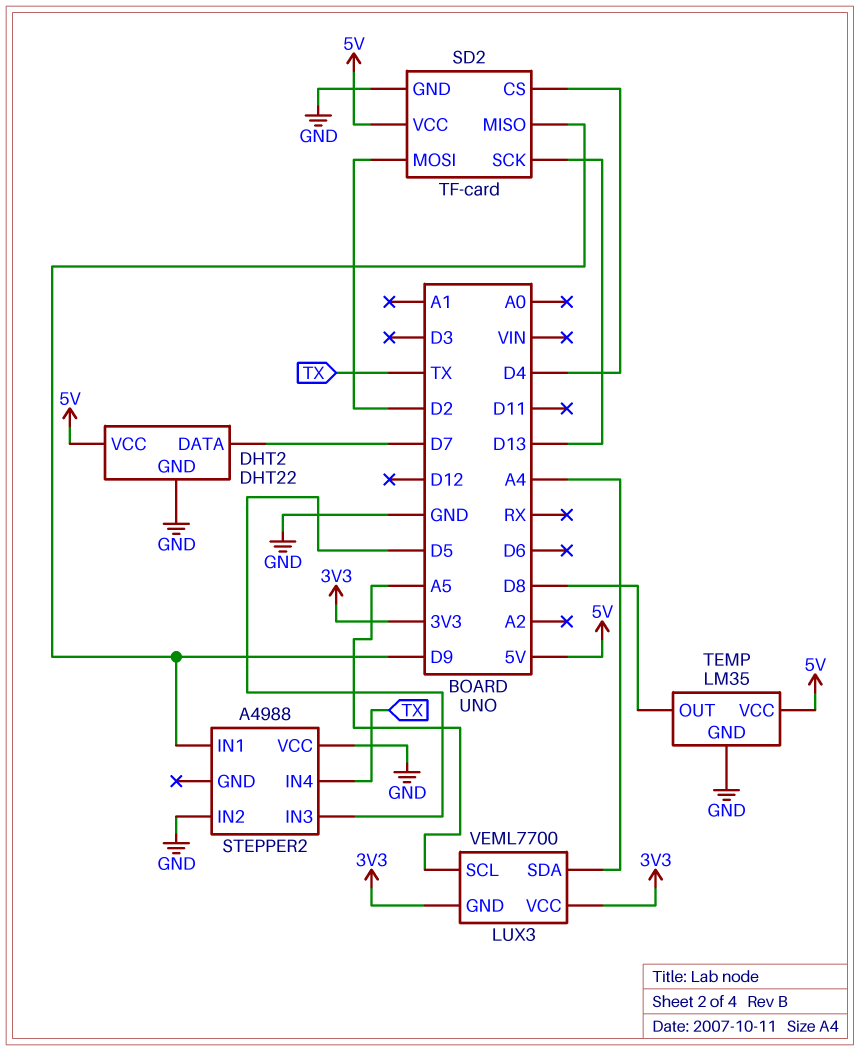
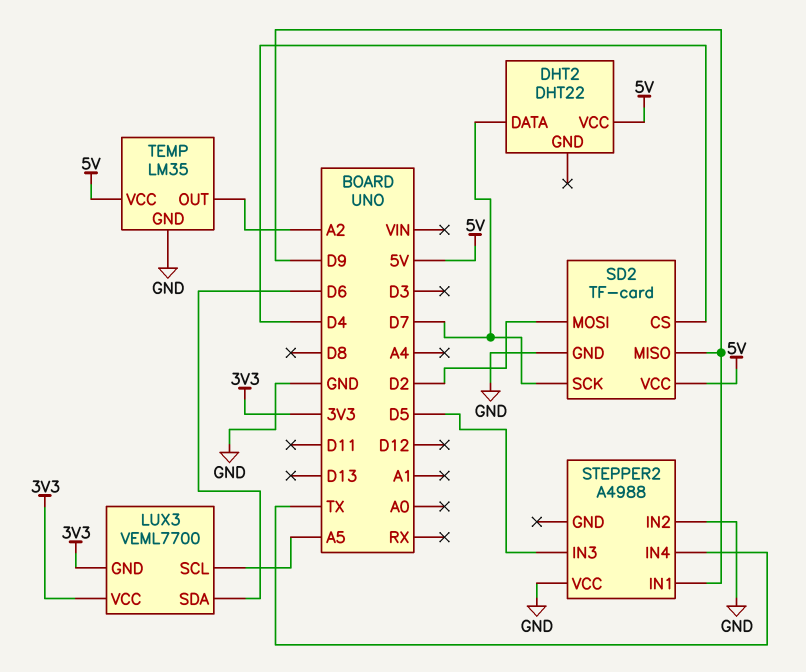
DHT2 pin GND: GND -> none
LUX3 pin SDA: A4 -> D6
SD2 pin SCK: D13 -> D7
TEMP pin OUT: D8 -> A2

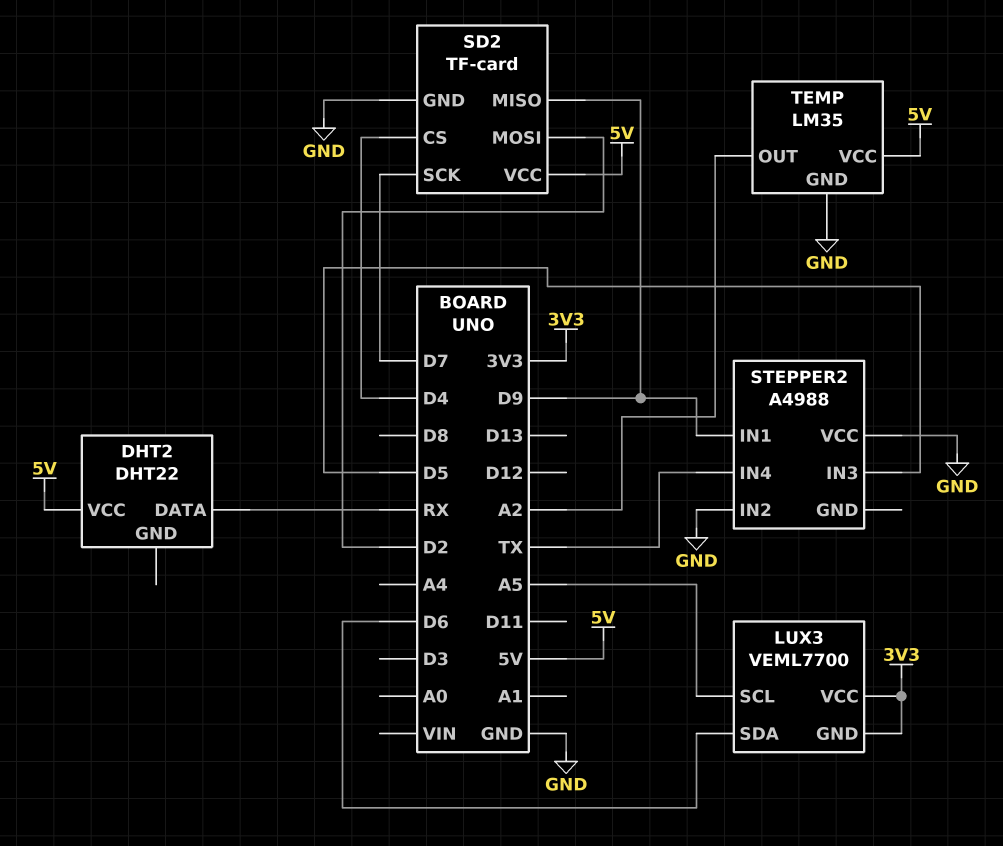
DHT2 pin DATA: D7 -> RX

